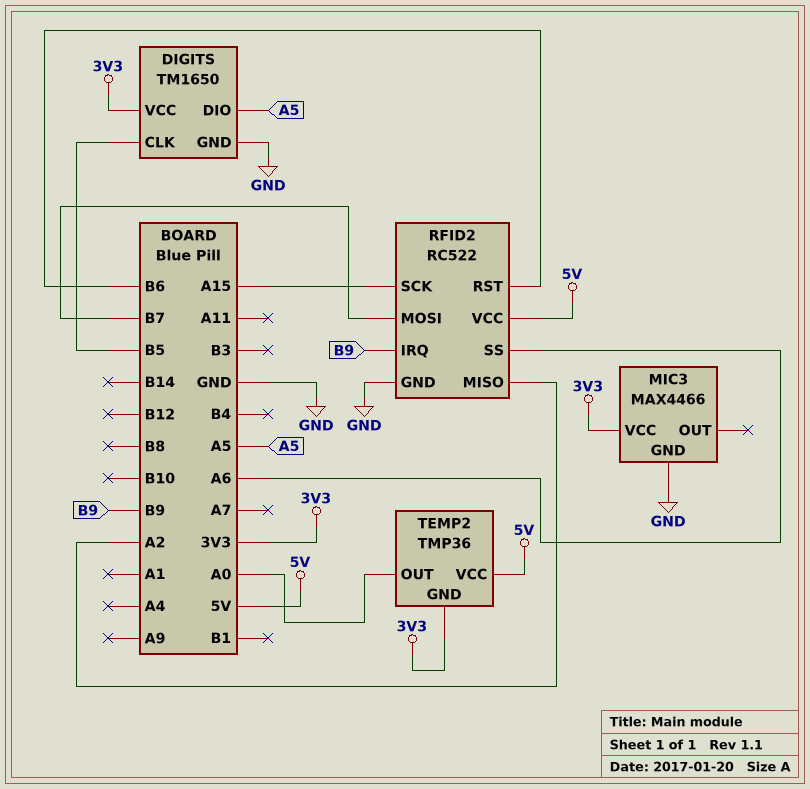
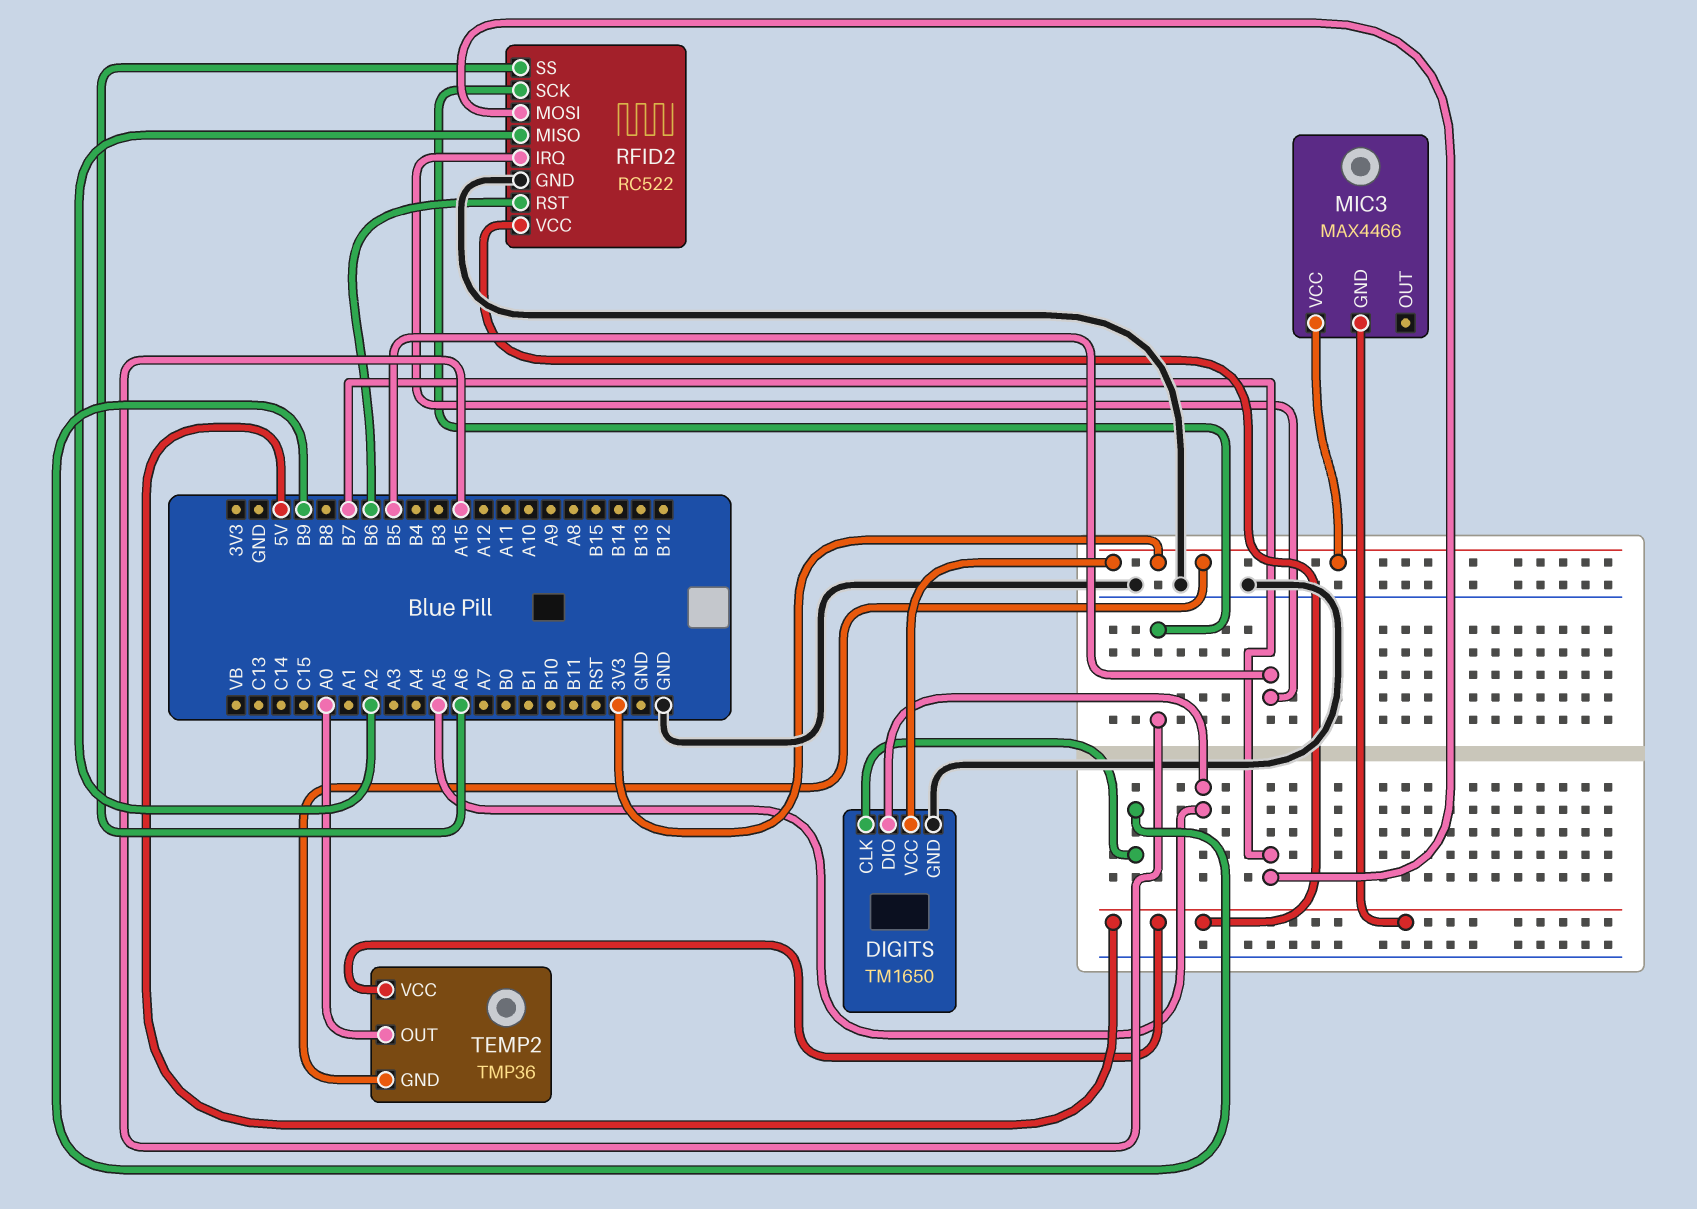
DIGITS pin CLK: B5 -> B9
MIC3 pin GND: GND -> 5V
RFID2 pin IRQ: B9 -> B5

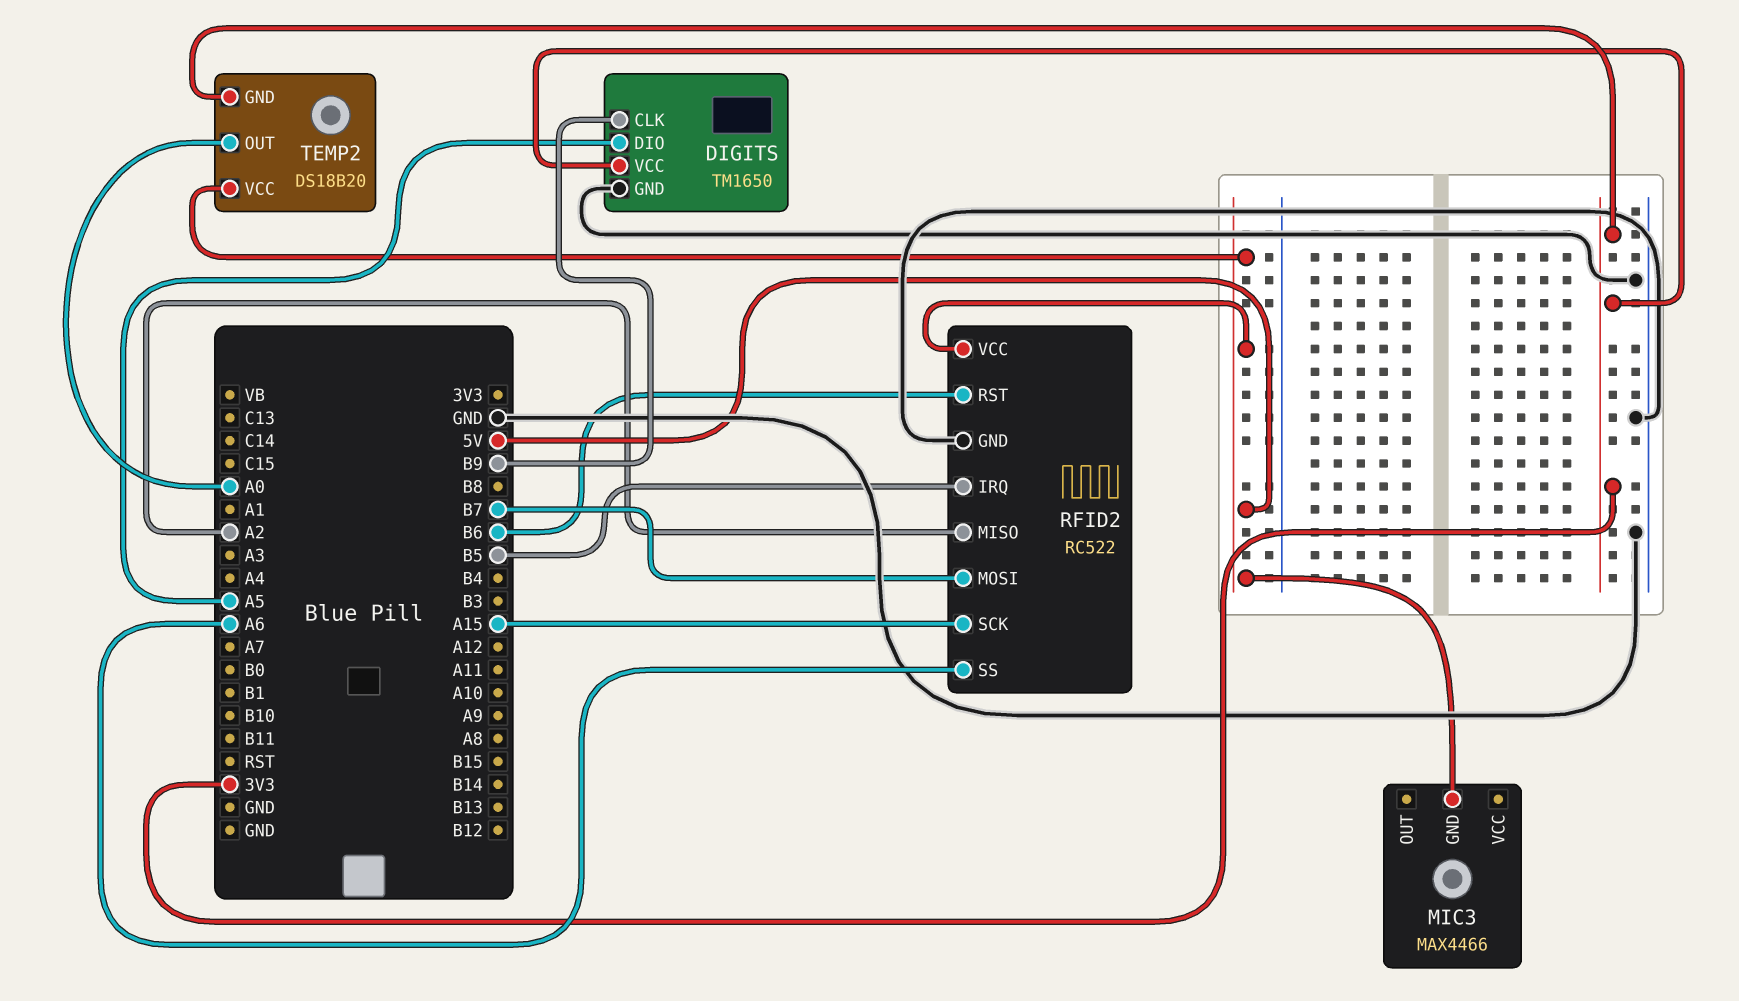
MIC3 pin VCC: 3V3 -> none
TEMP2: TMP36 -> DS18B20

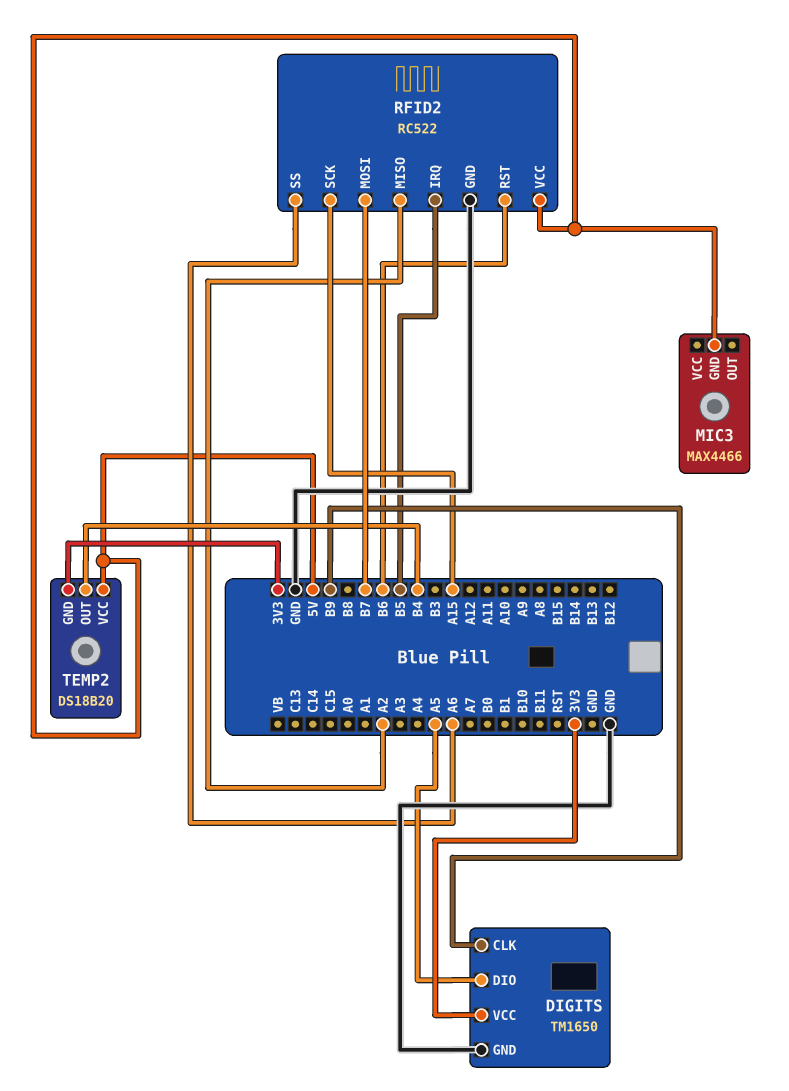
TEMP2 pin OUT: A0 -> B4

